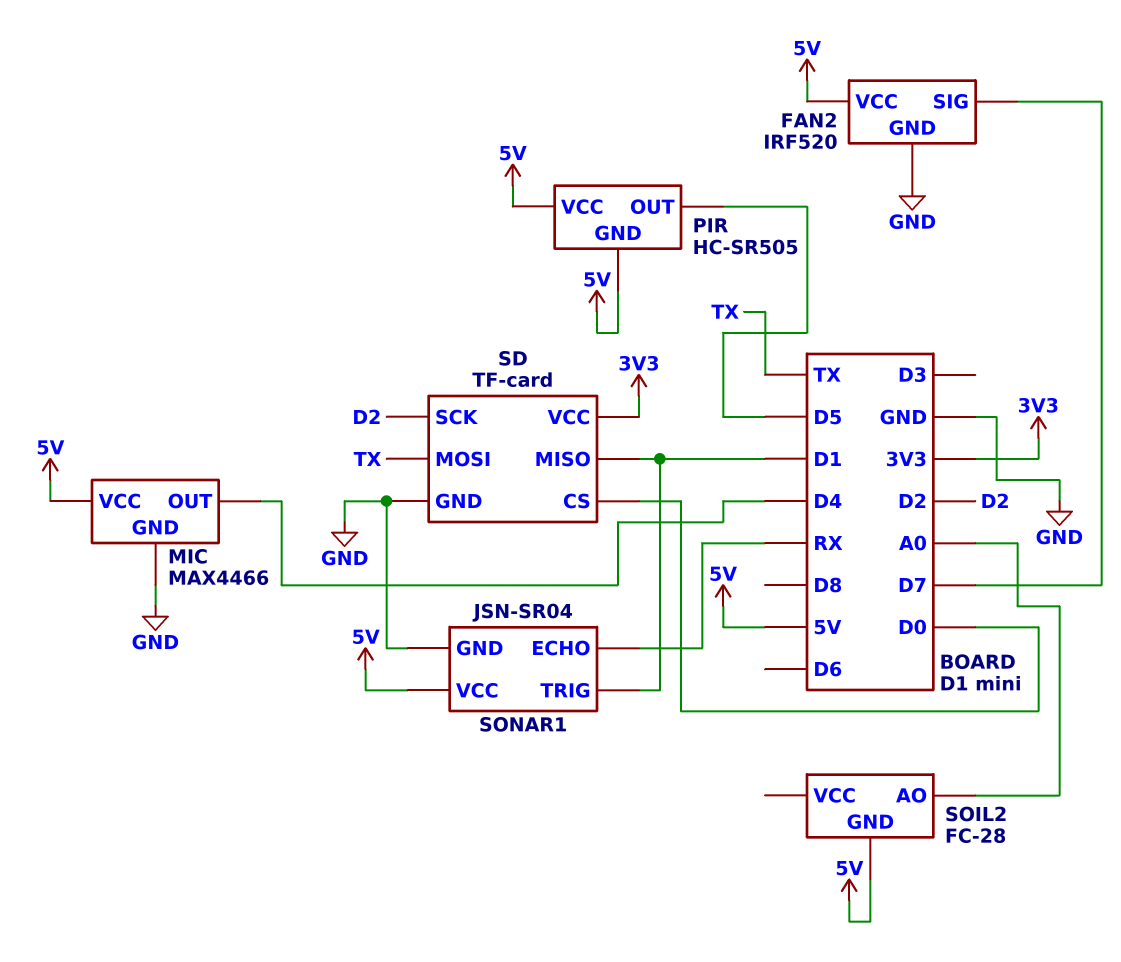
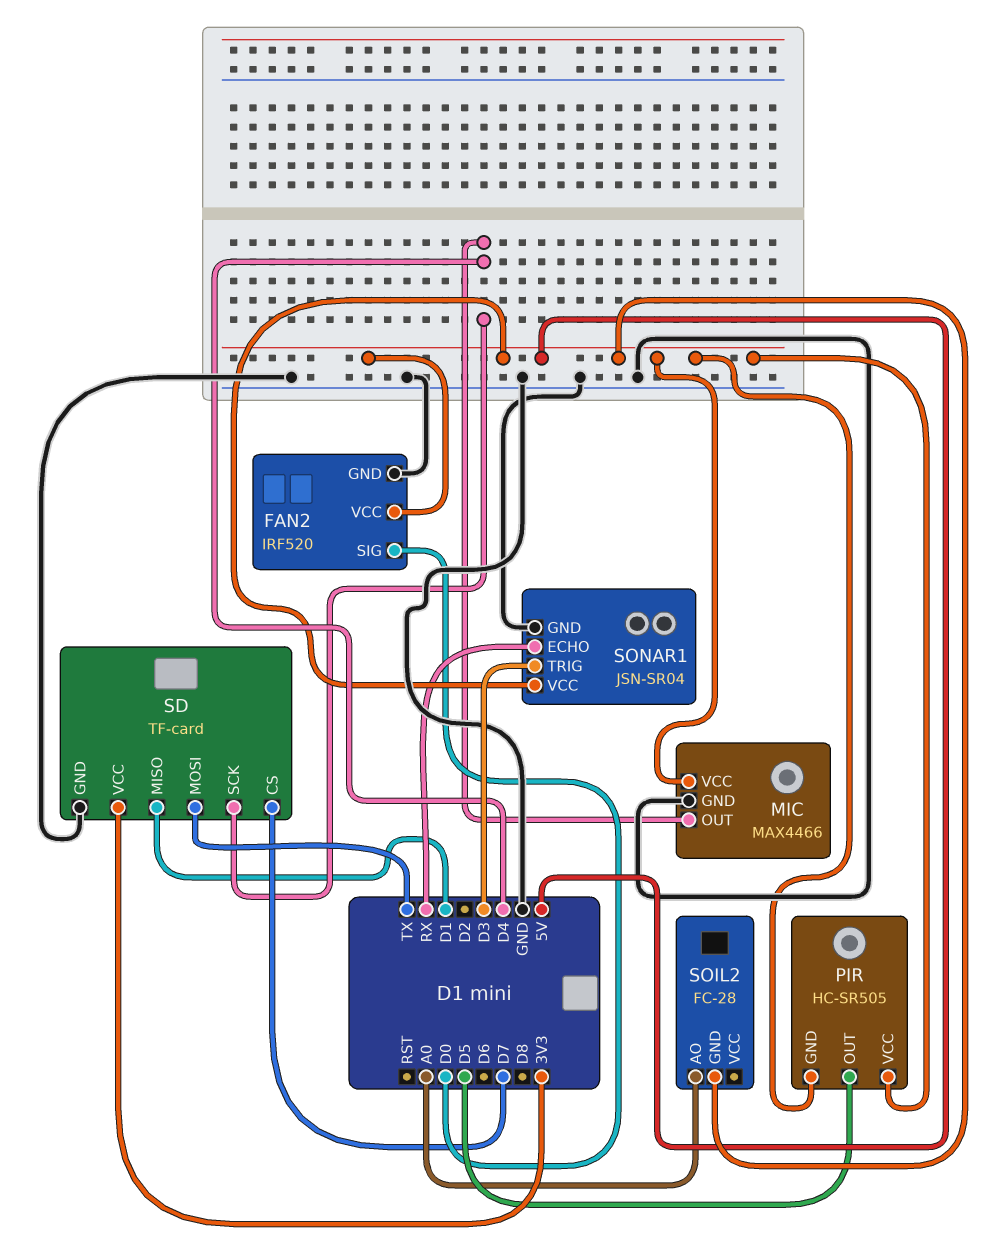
FAN2 pin SIG: D7 -> D0
SD pin CS: D0 -> D7
SD pin SCK: D2 -> D4
SONAR1 pin TRIG: D1 -> D3

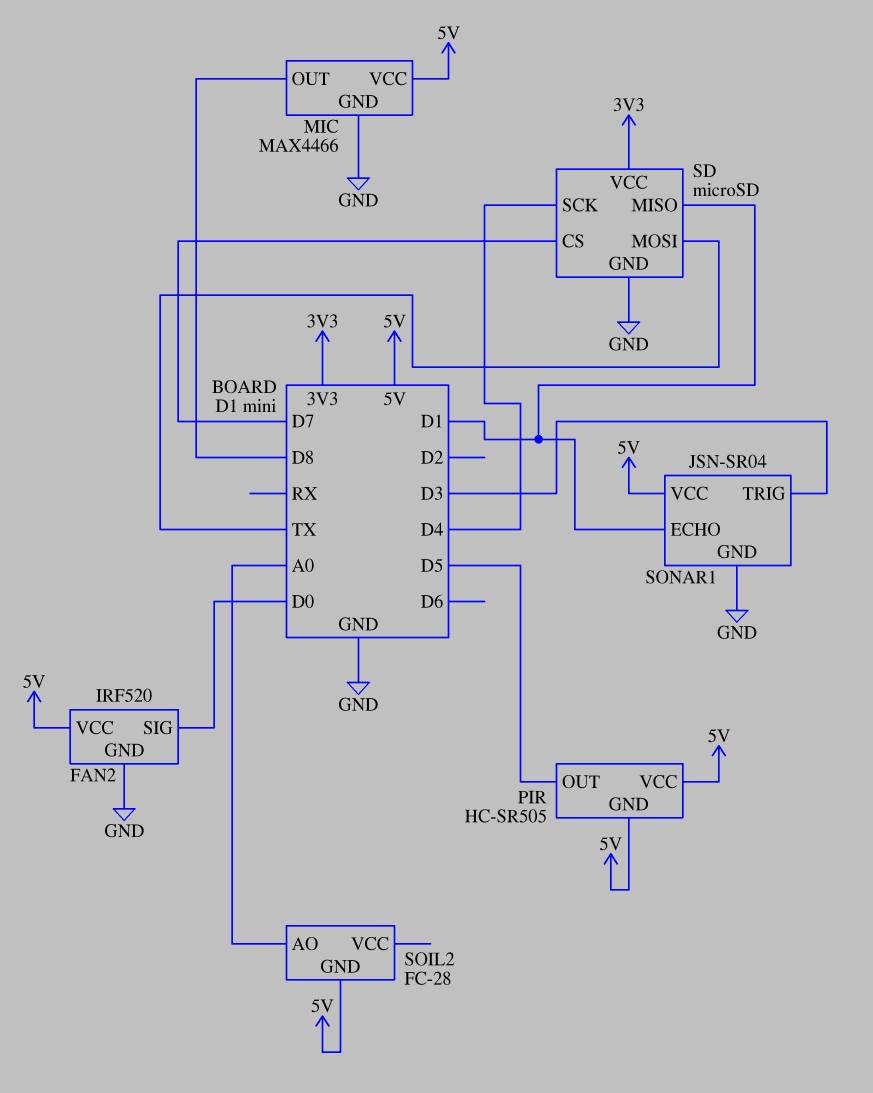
MIC pin OUT: D4 -> D8
SD: TF-card -> microSD
SONAR1 pin ECHO: RX -> D1

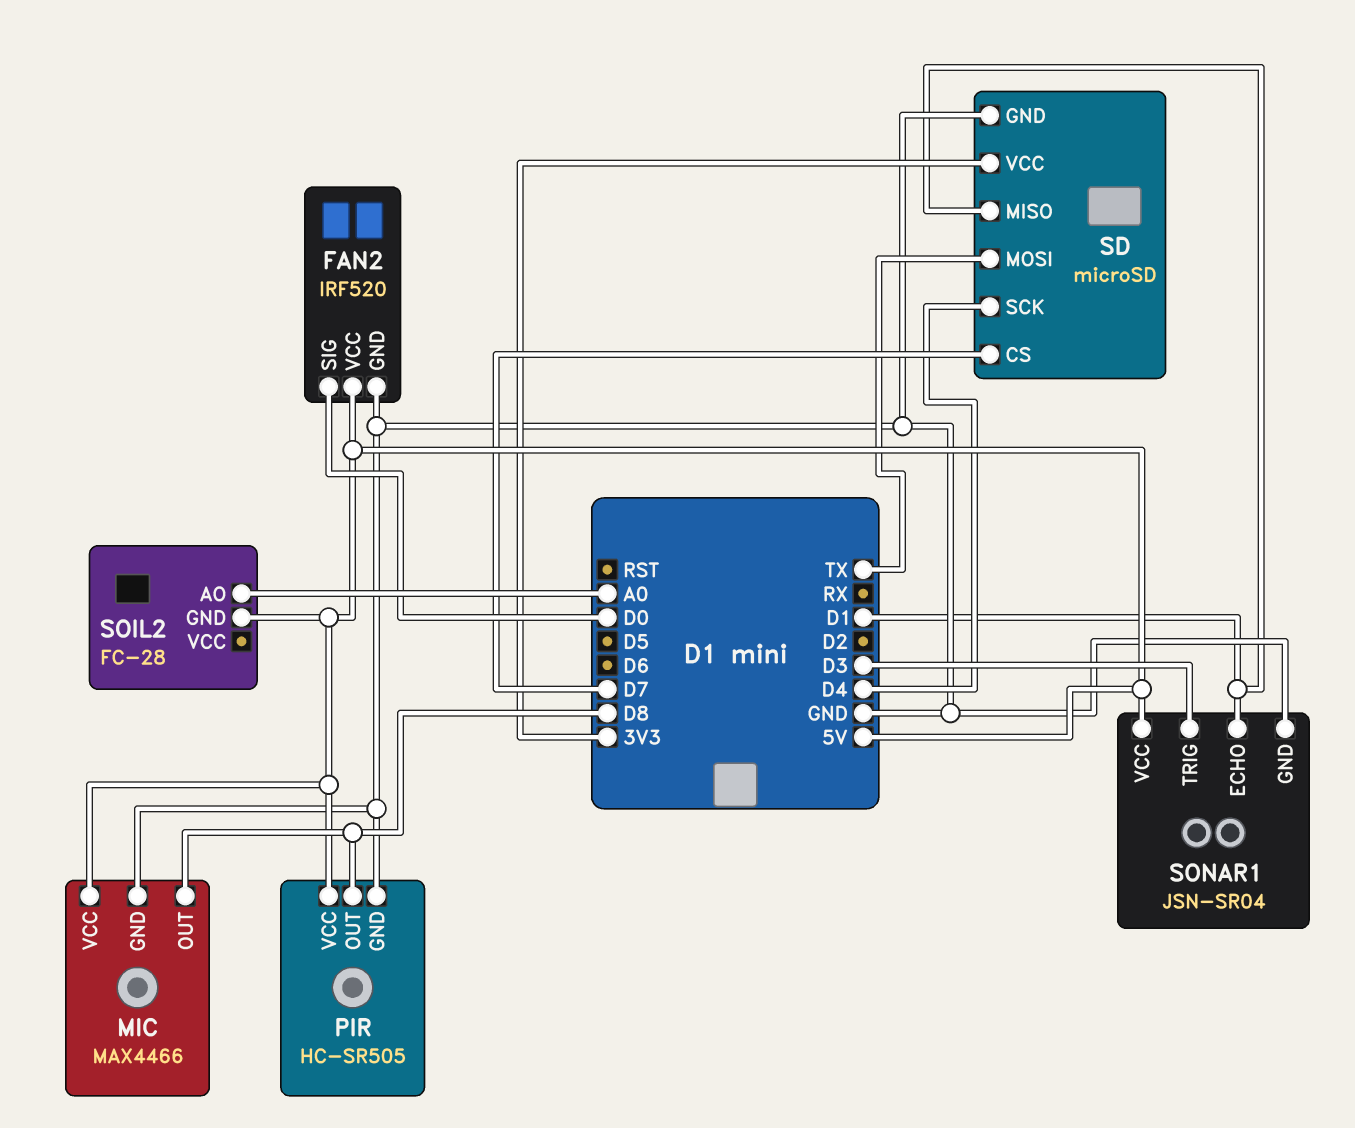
PIR pin GND: 5V -> GND
PIR pin OUT: D5 -> D8

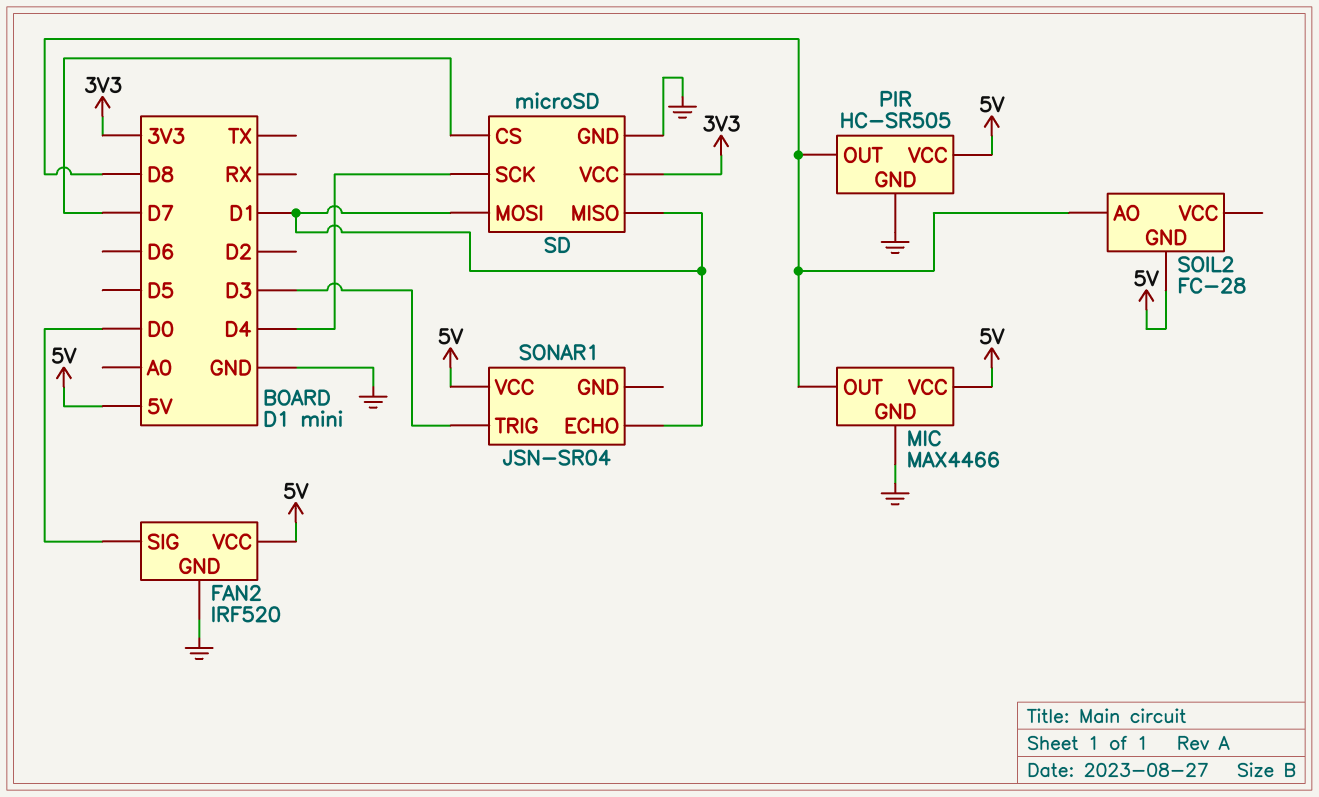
SD pin MOSI: TX -> D1
SOIL2 pin AO: A0 -> D8
SONAR1 pin GND: GND -> none

